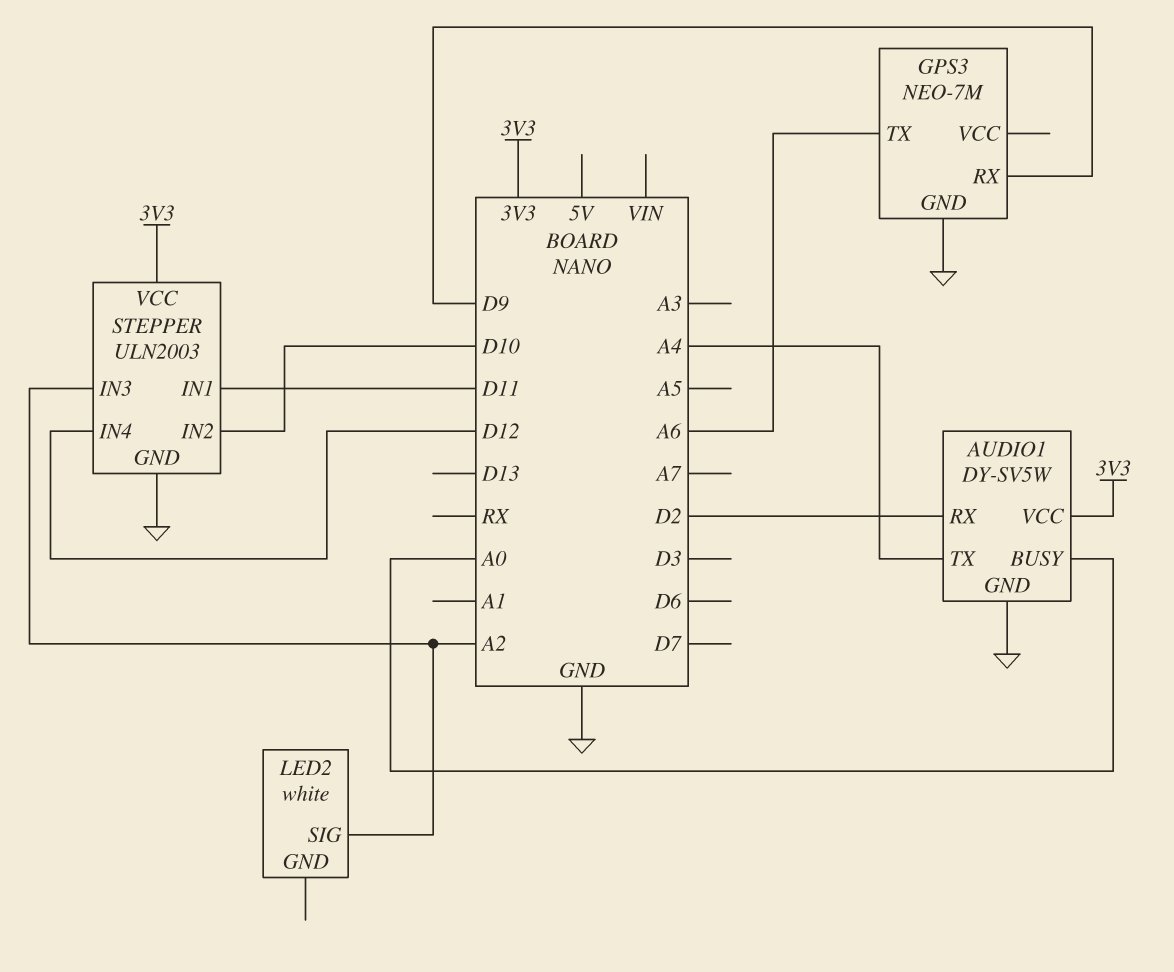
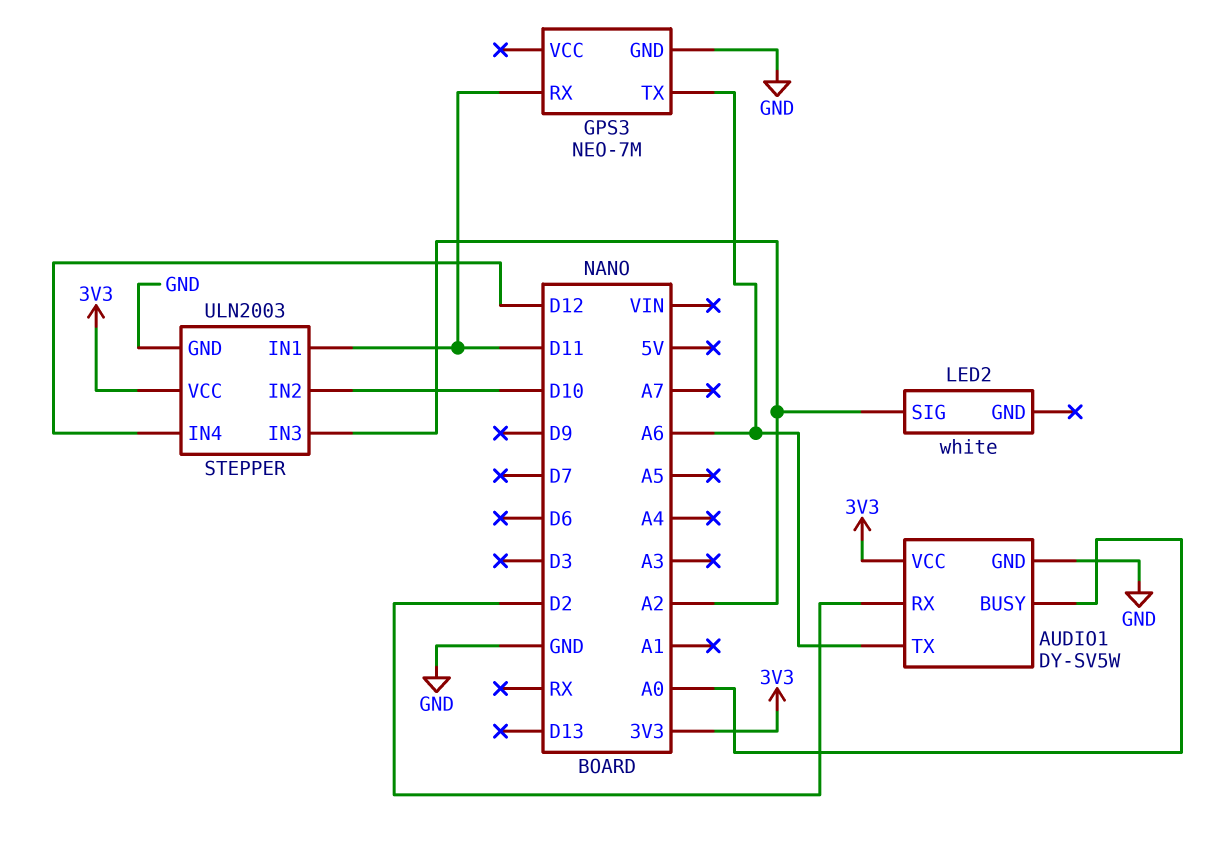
AUDIO1 pin TX: A4 -> A6
GPS3 pin RX: D9 -> D11

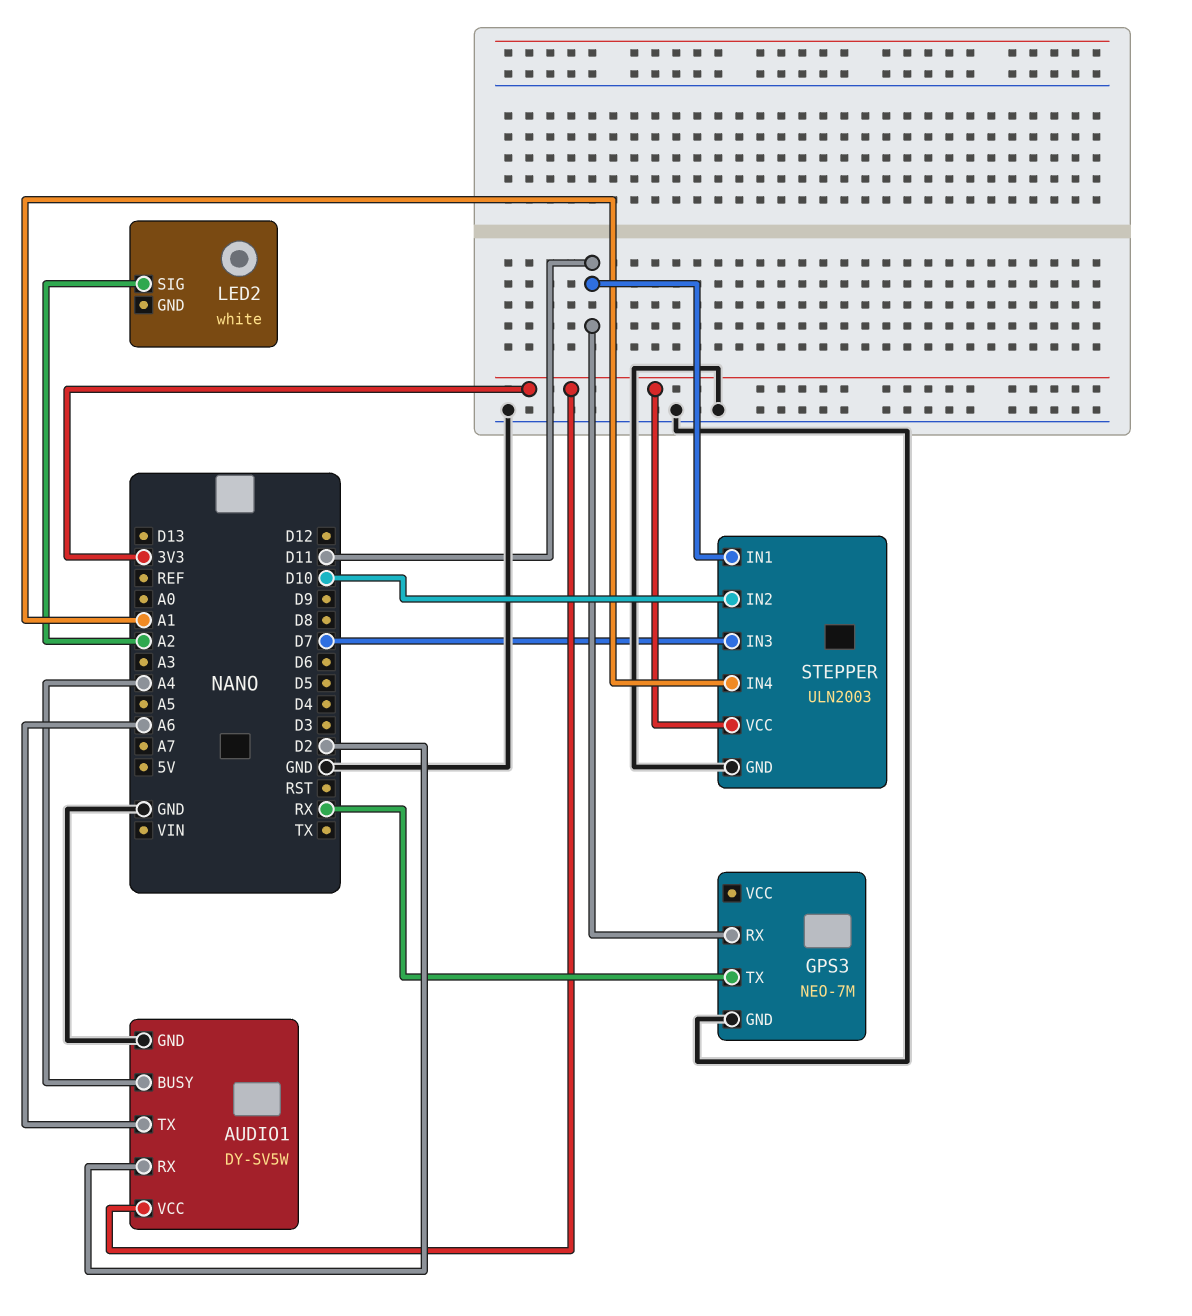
AUDIO1 pin BUSY: A0 -> A4
GPS3 pin TX: A6 -> RX
STEPPER pin IN3: A2 -> D7
STEPPER pin IN4: D12 -> A1

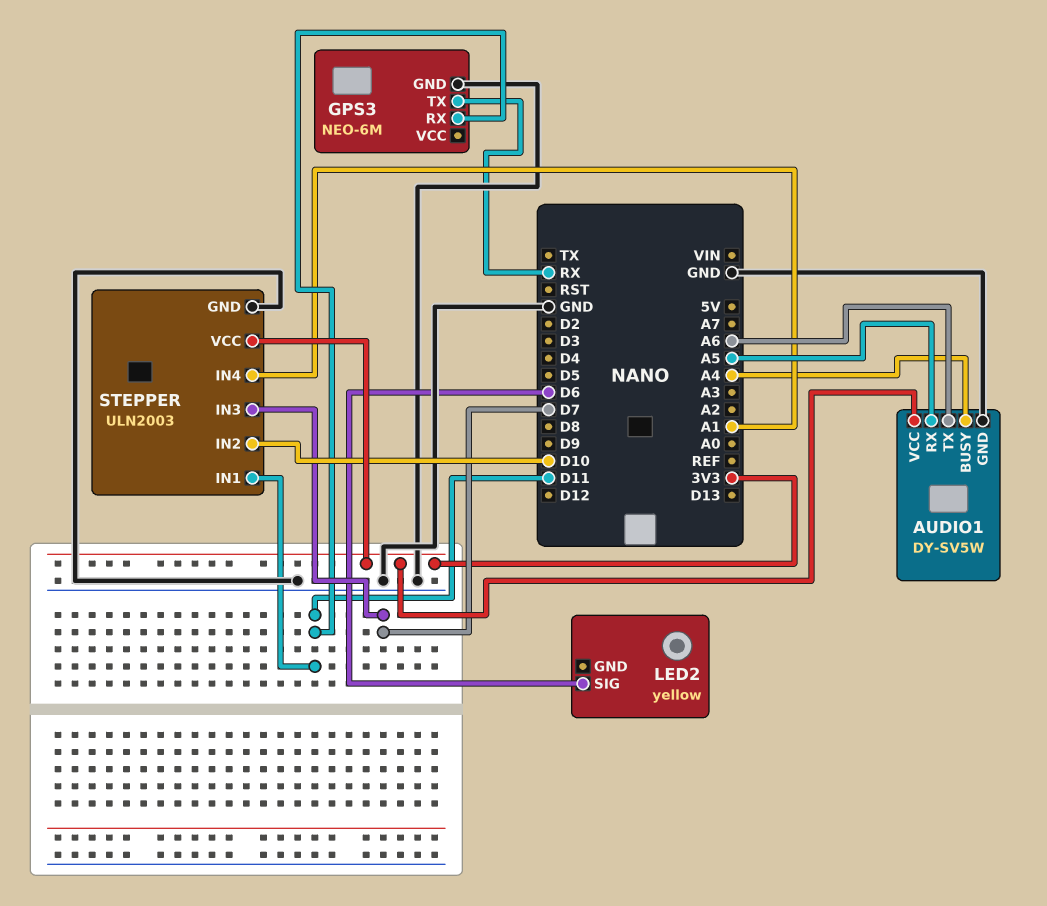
AUDIO1 pin RX: D2 -> A5
GPS3: NEO-7M -> NEO-6M
LED2: white -> yellow
LED2 pin SIG: A2 -> D6

